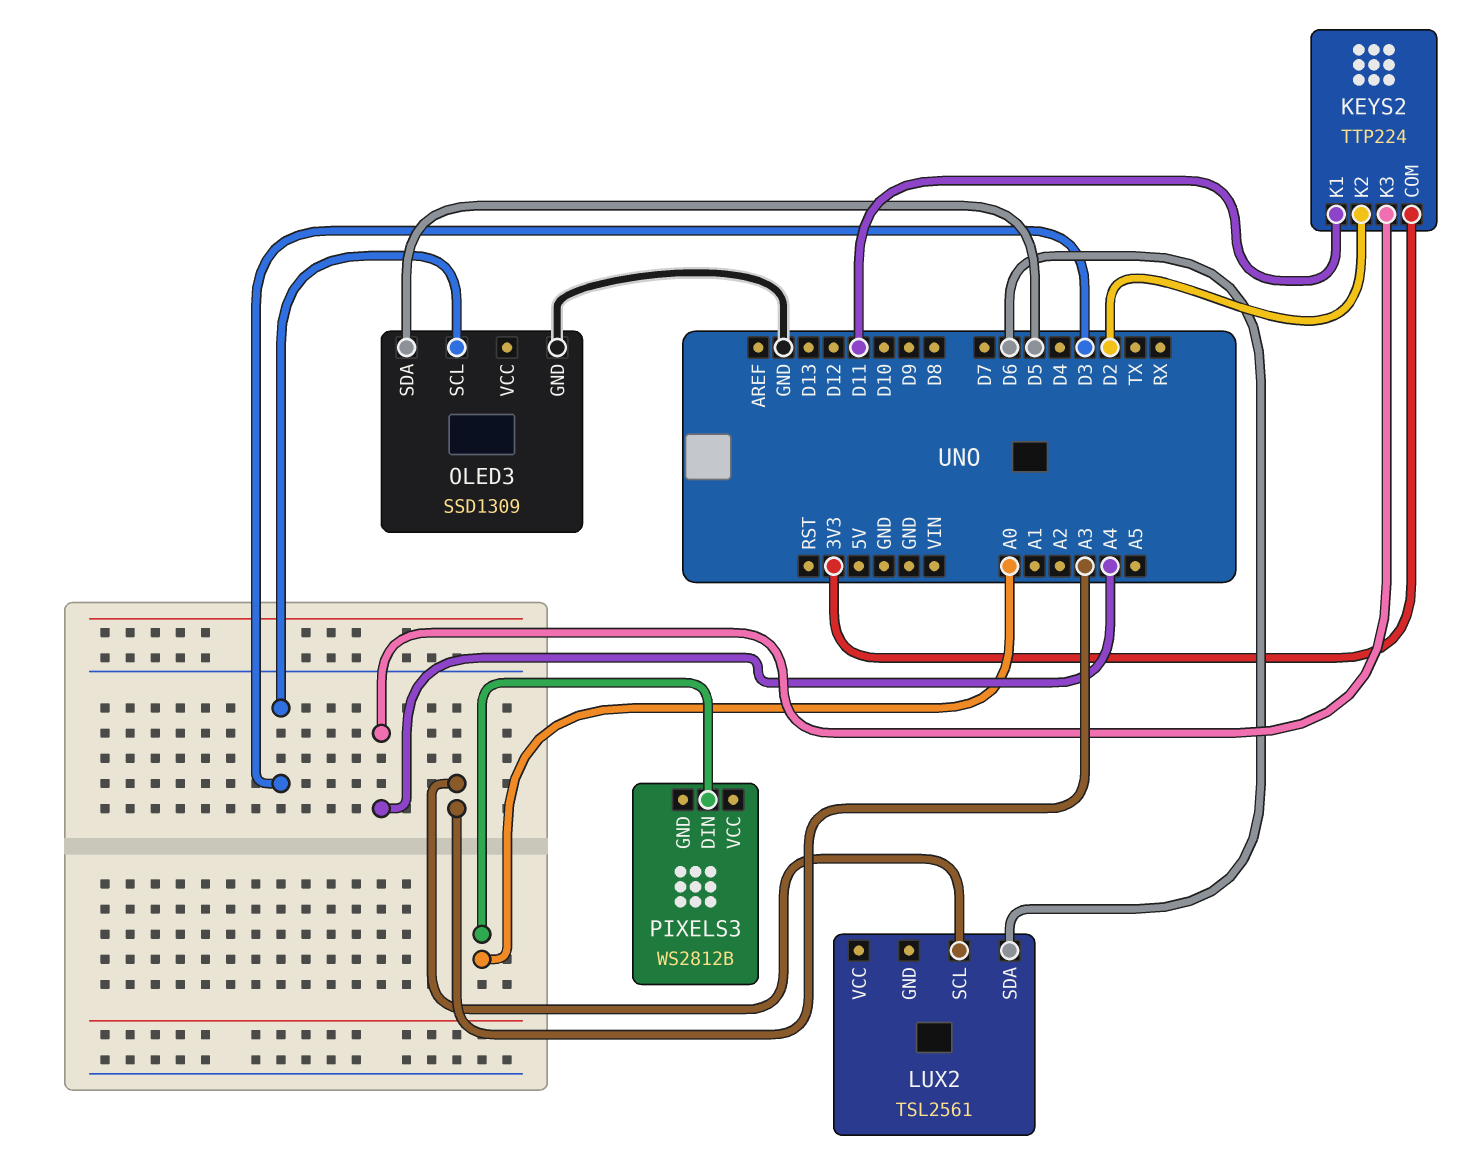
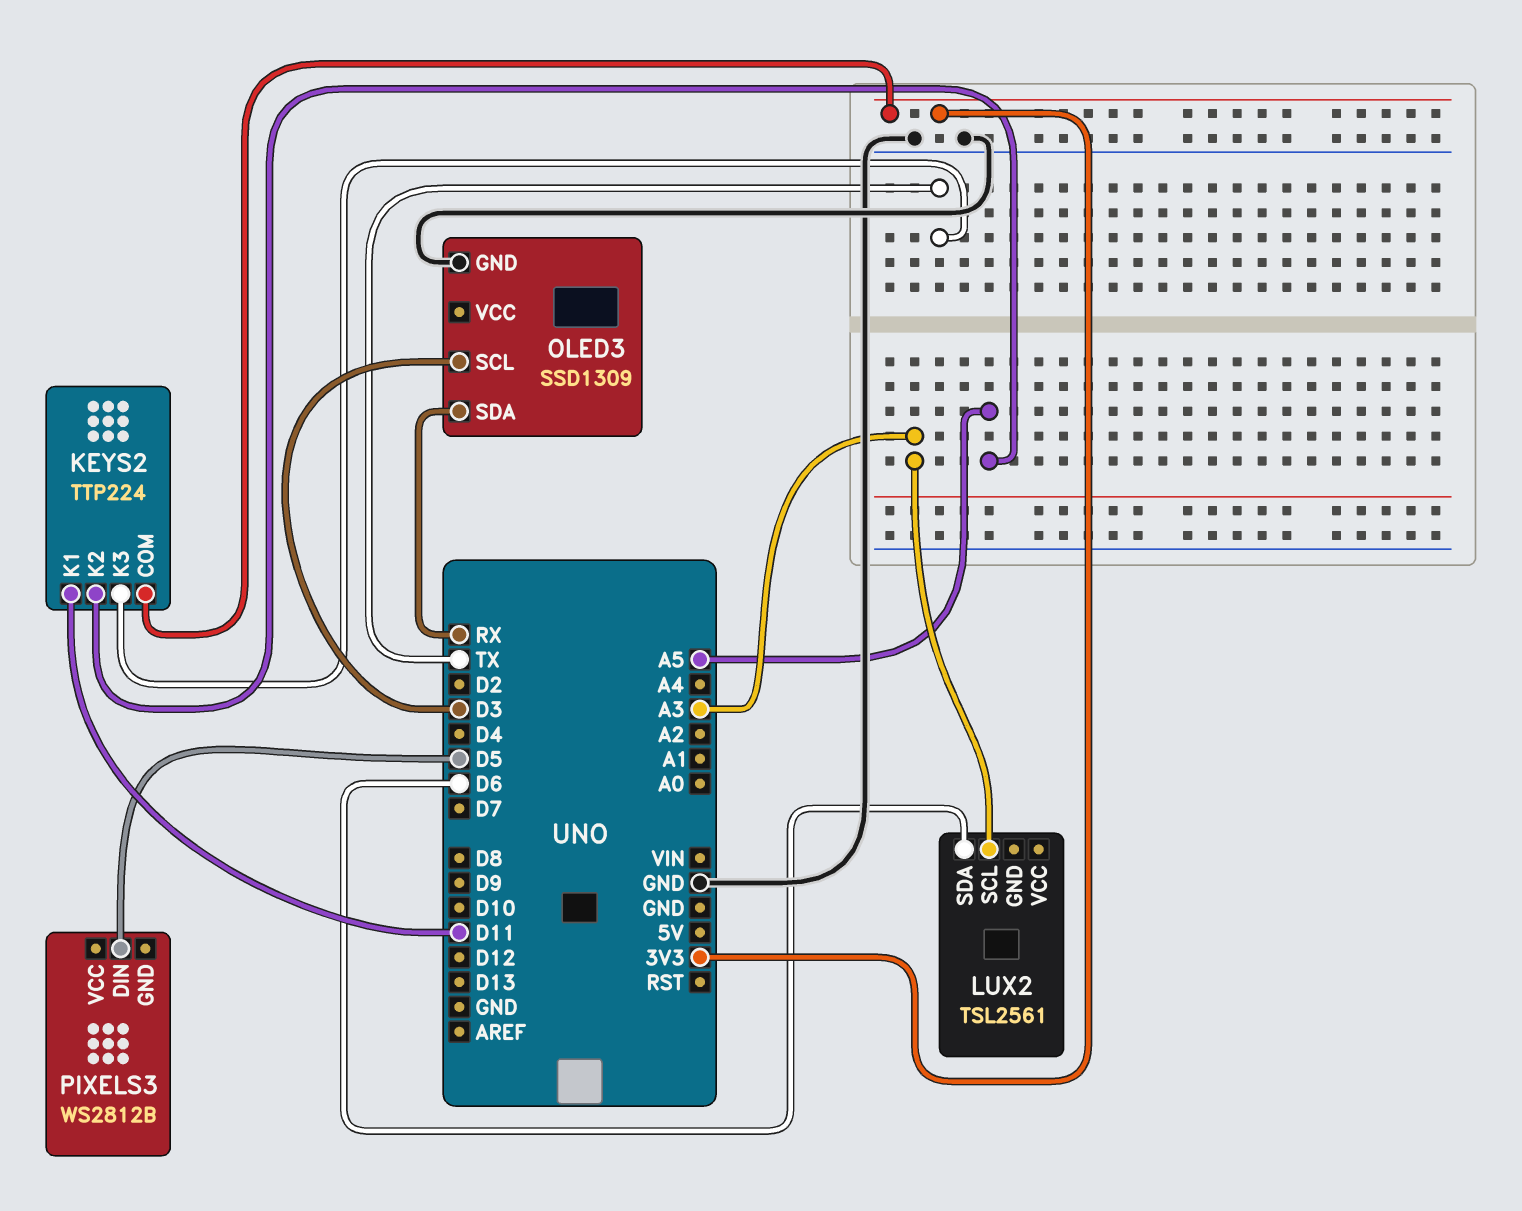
KEYS2 pin K2: D2 -> A5
KEYS2 pin K3: A4 -> TX
OLED3 pin SDA: D5 -> RX
PIXELS3 pin DIN: A0 -> D5

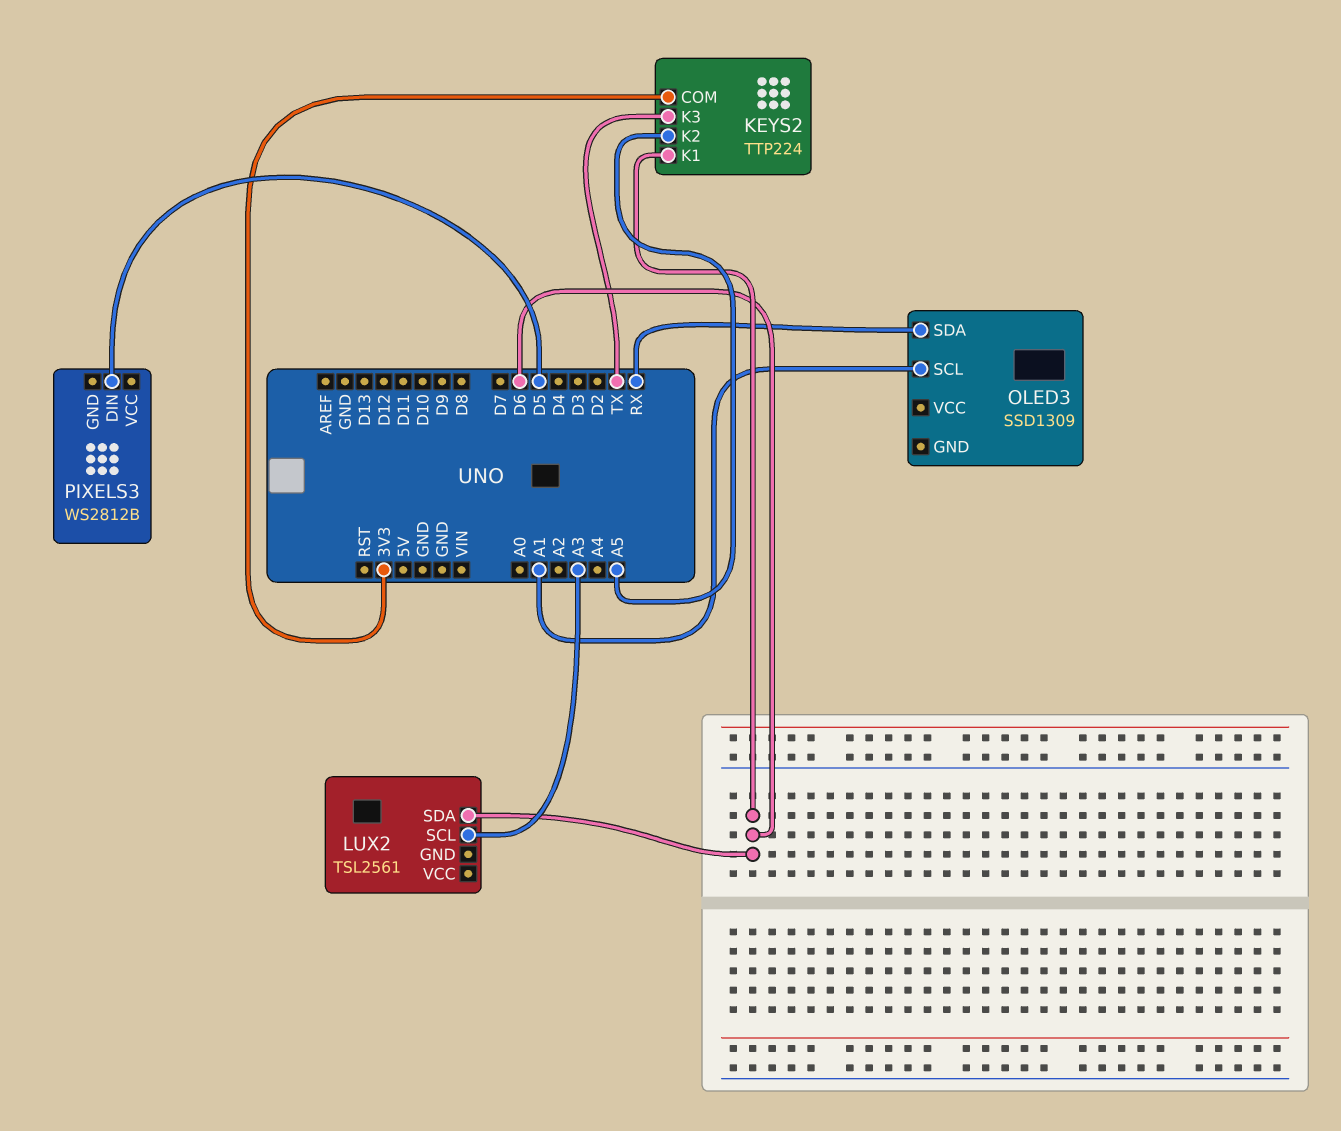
KEYS2 pin K1: D11 -> D6
OLED3 pin GND: GND -> none
OLED3 pin SCL: D3 -> A1

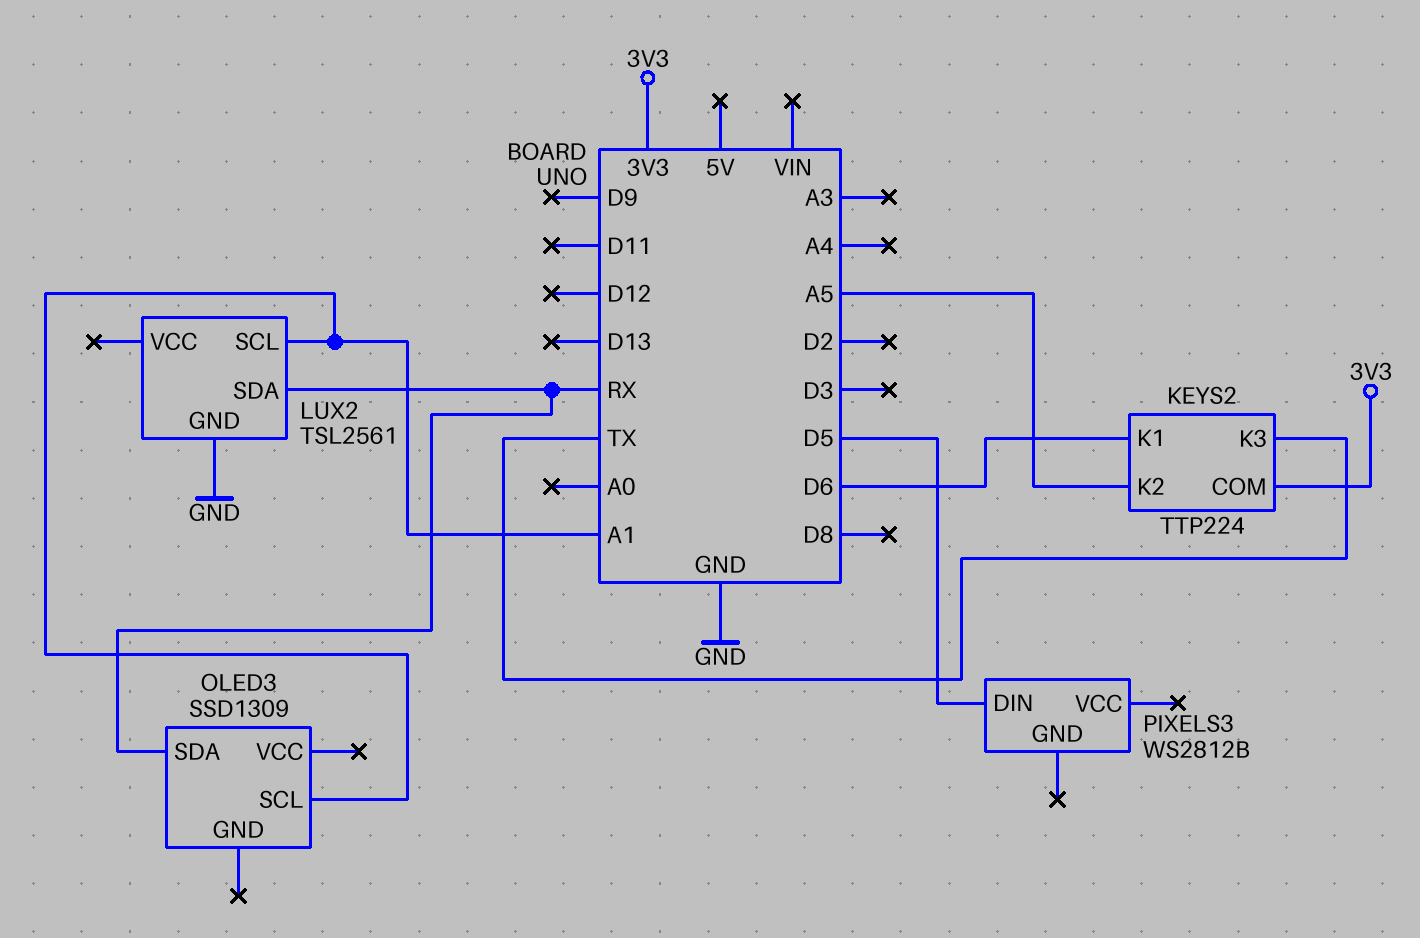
LUX2 pin GND: none -> GND
LUX2 pin SCL: A3 -> A1
LUX2 pin SDA: D6 -> RX

